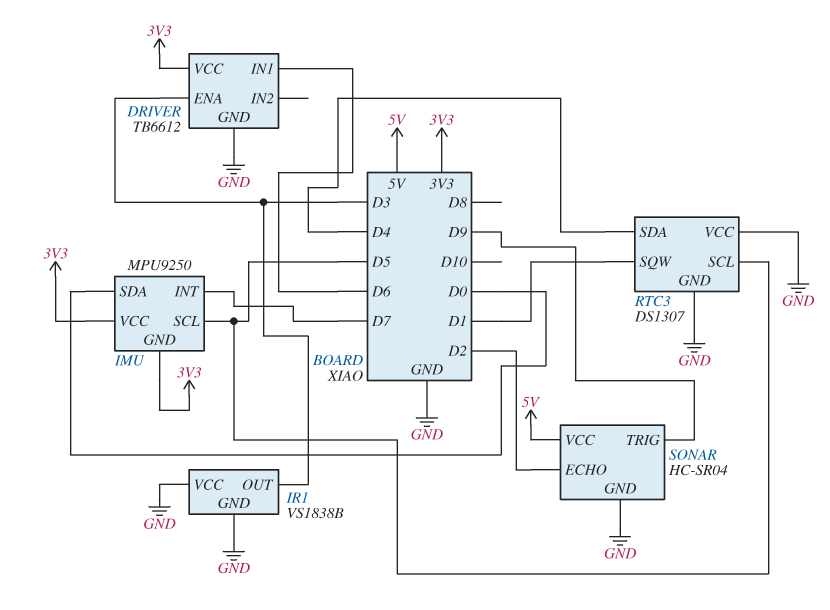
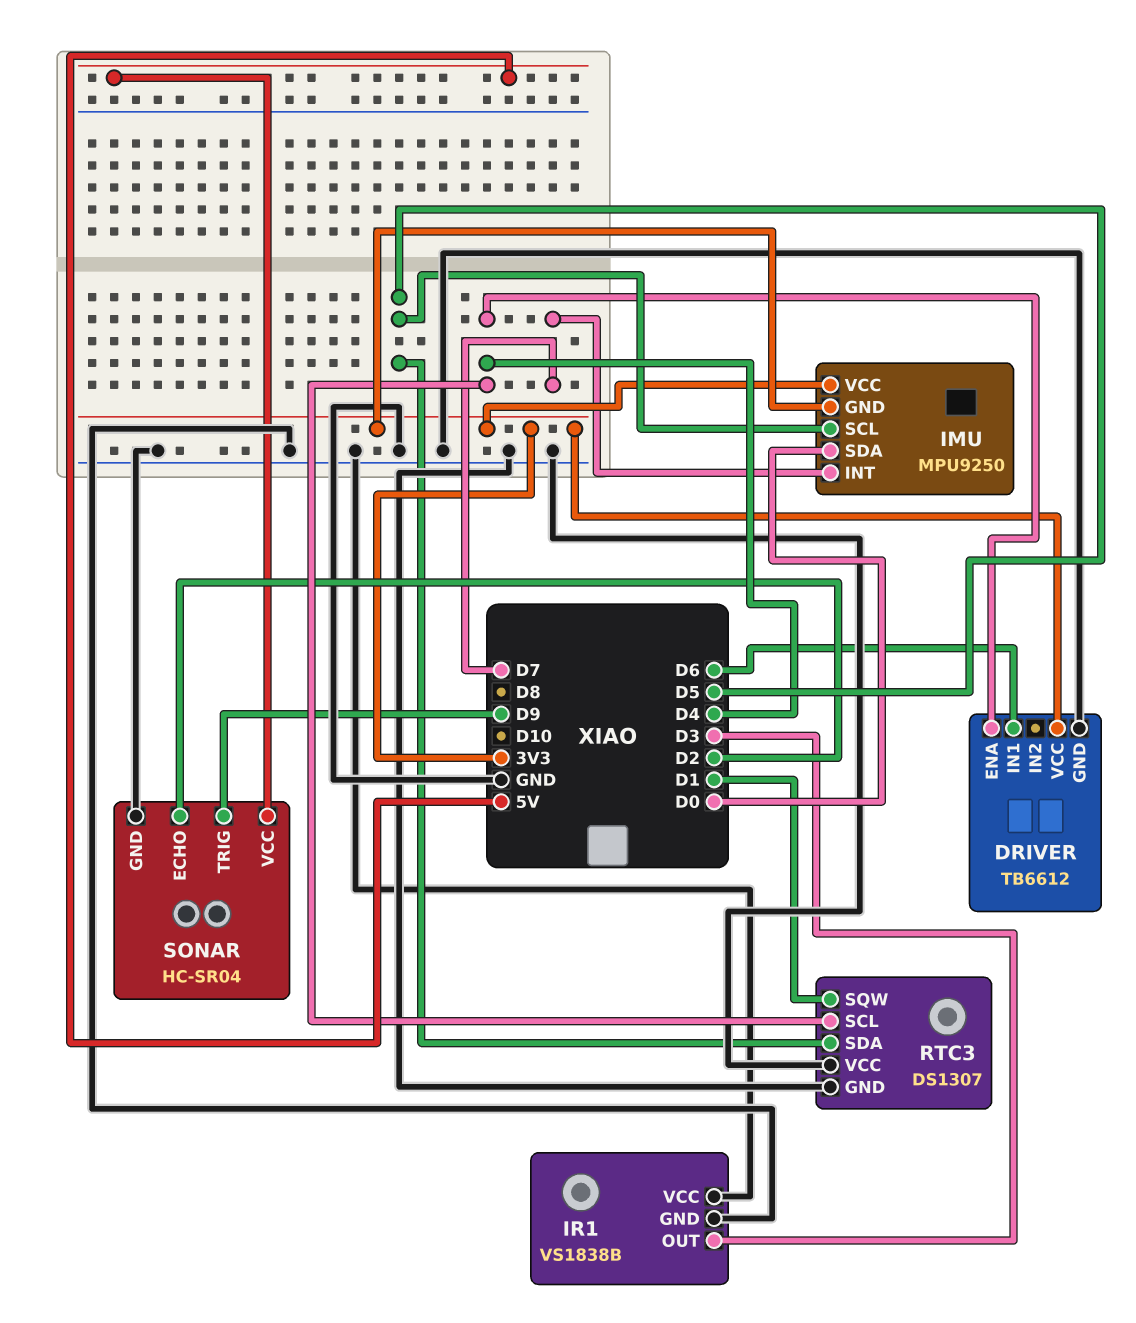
DRIVER pin ENA: D3 -> D4
RTC3 pin SCL: D5 -> D4
RTC3 pin SDA: D4 -> D5

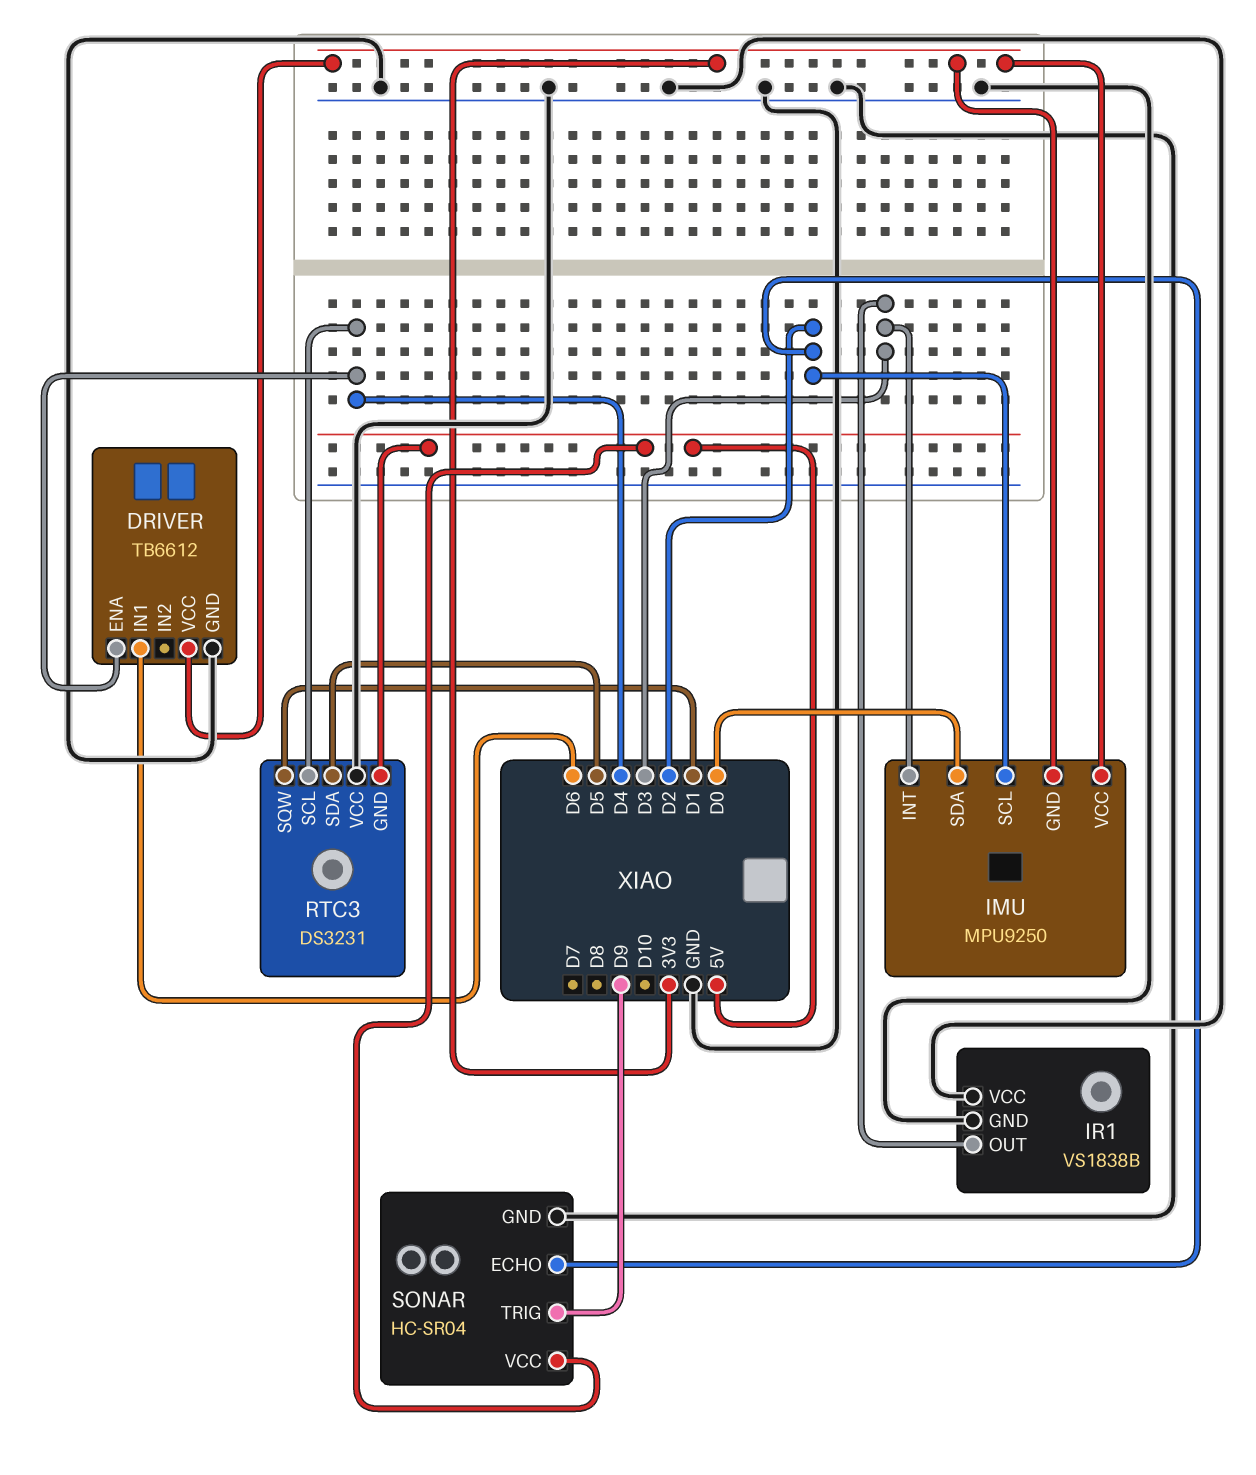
IMU pin INT: D7 -> D3
IMU pin SCL: D5 -> D2
RTC3: DS1307 -> DS3231
RTC3 pin GND: GND -> 5V

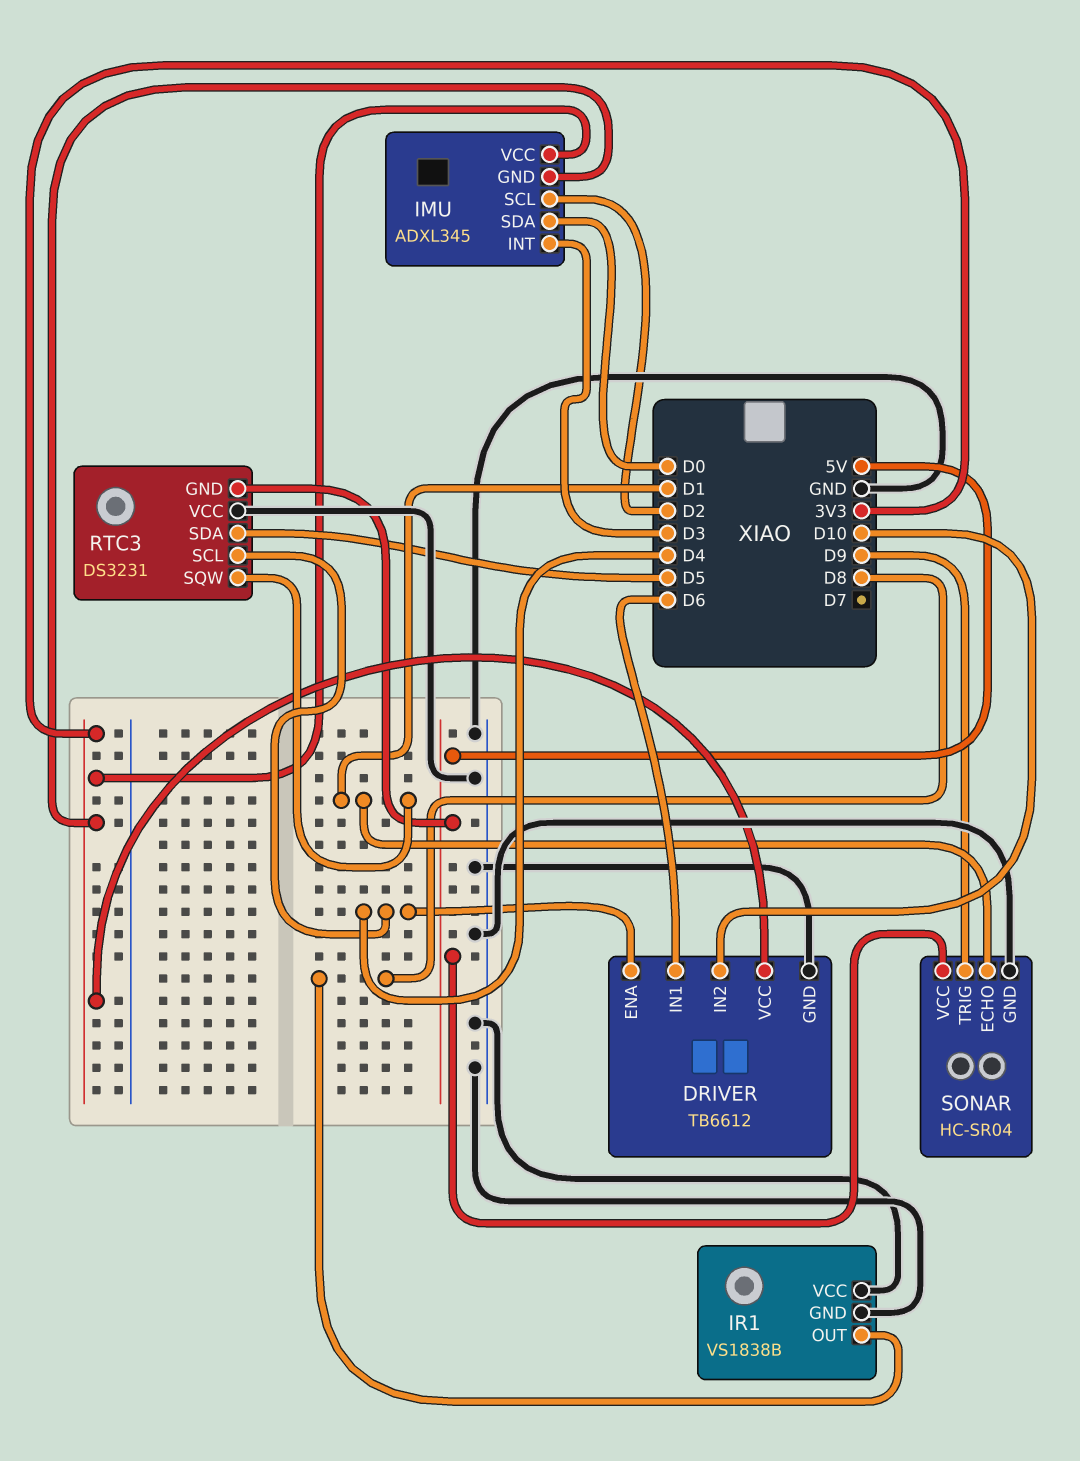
DRIVER pin IN2: none -> D10
IMU: MPU9250 -> ADXL345
IR1 pin OUT: D3 -> D8
SONAR pin ECHO: D2 -> D1

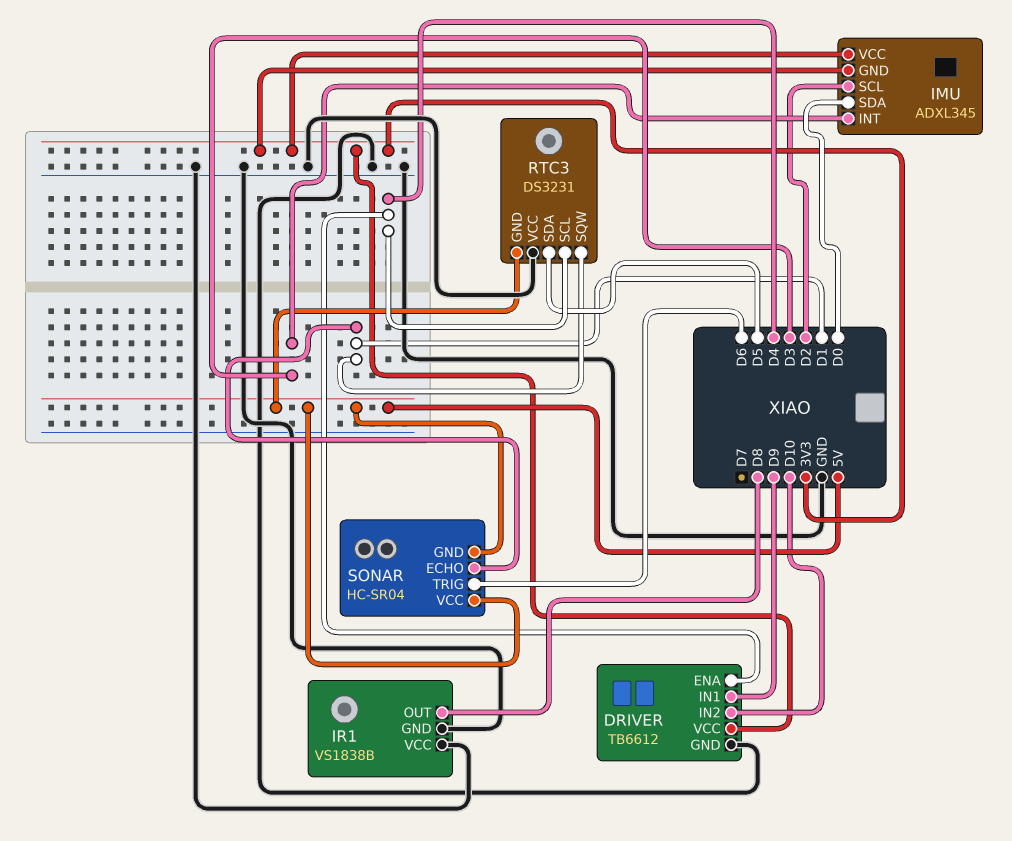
DRIVER pin IN1: D6 -> D9
SONAR pin GND: GND -> 5V
SONAR pin TRIG: D9 -> D6

